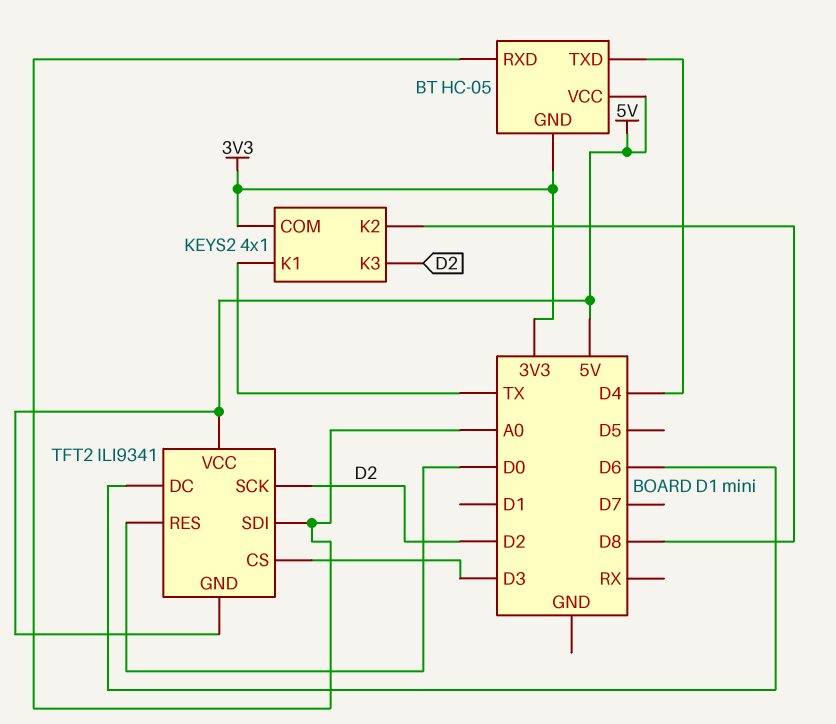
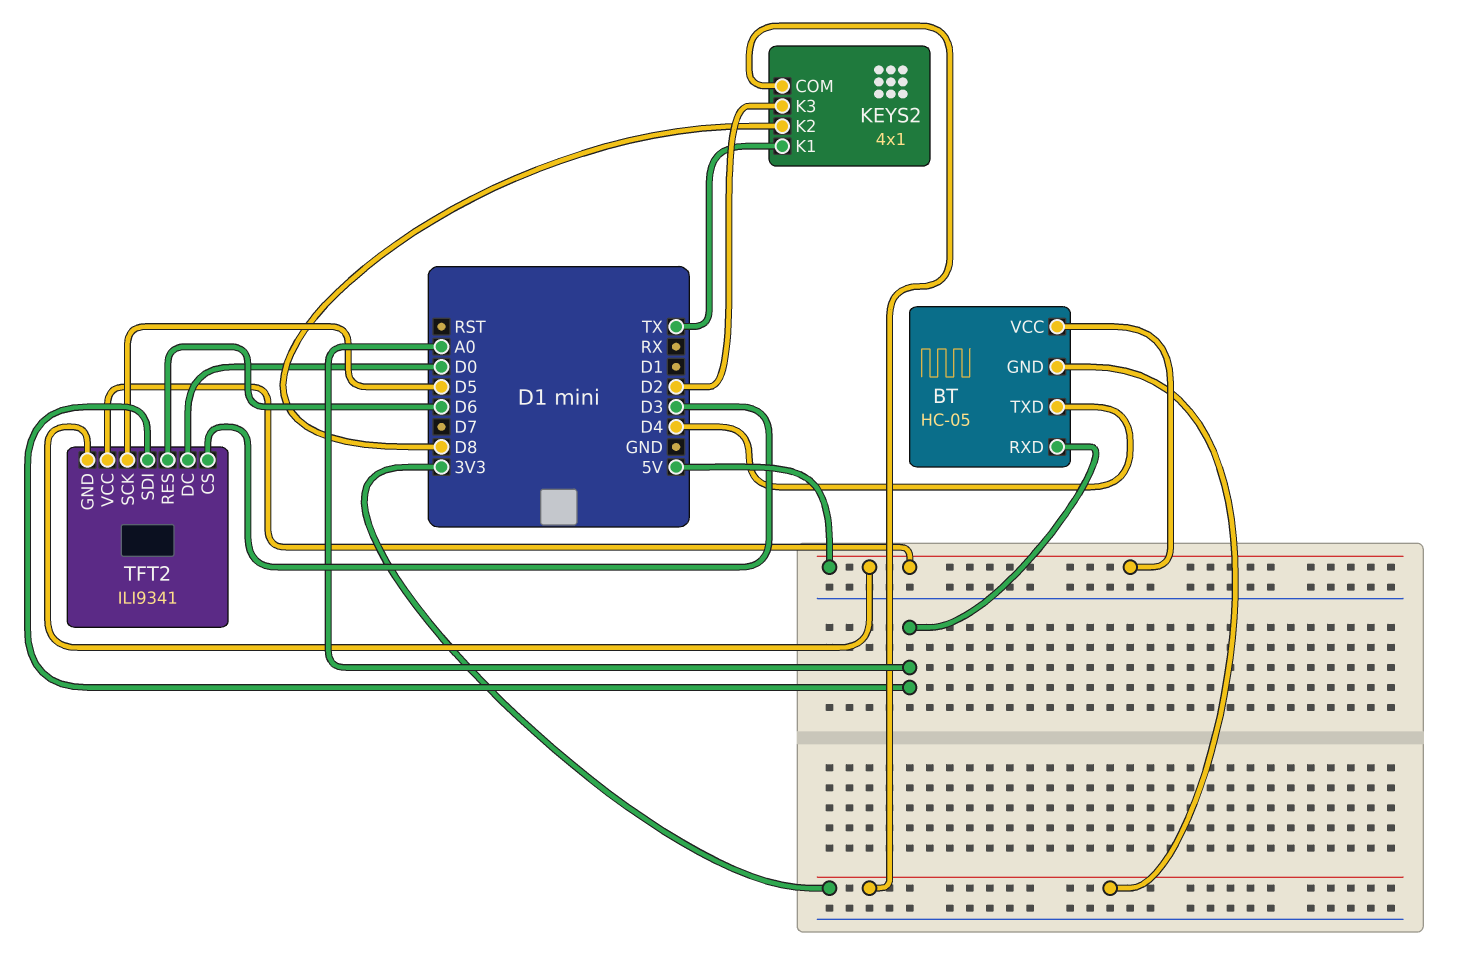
TFT2 pin DC: D6 -> D0
TFT2 pin RES: D0 -> D6
TFT2 pin SCK: D2 -> D5

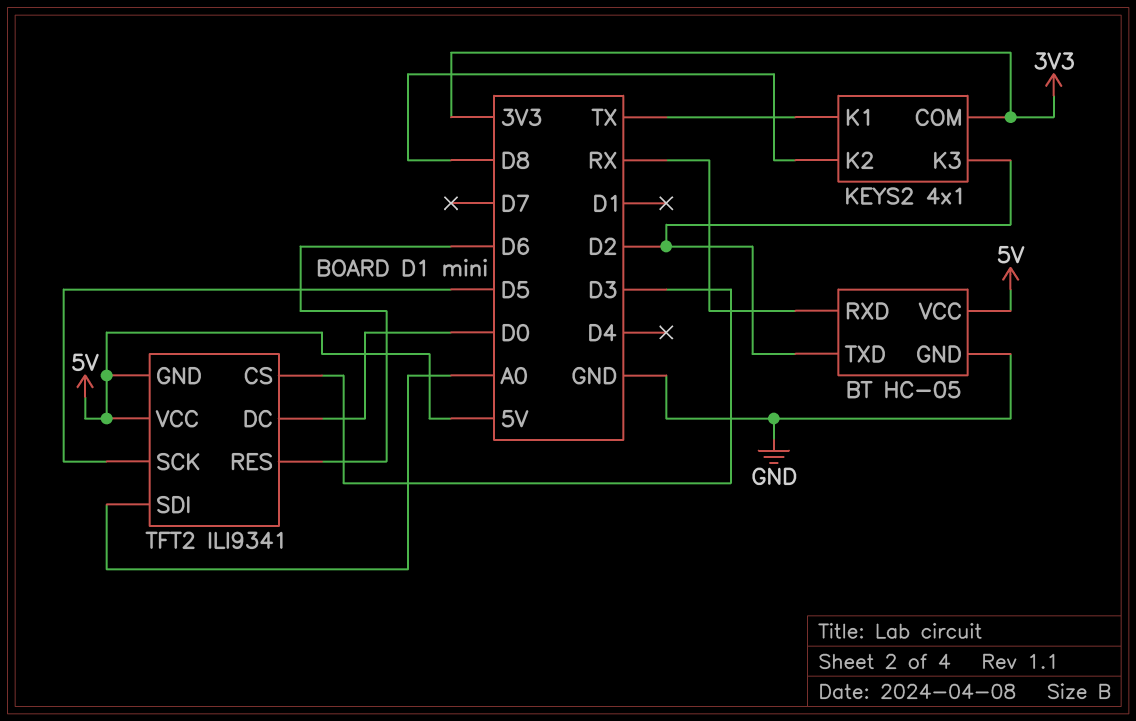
BT pin GND: 3V3 -> GND
BT pin RXD: A0 -> RX
BT pin TXD: D4 -> D2

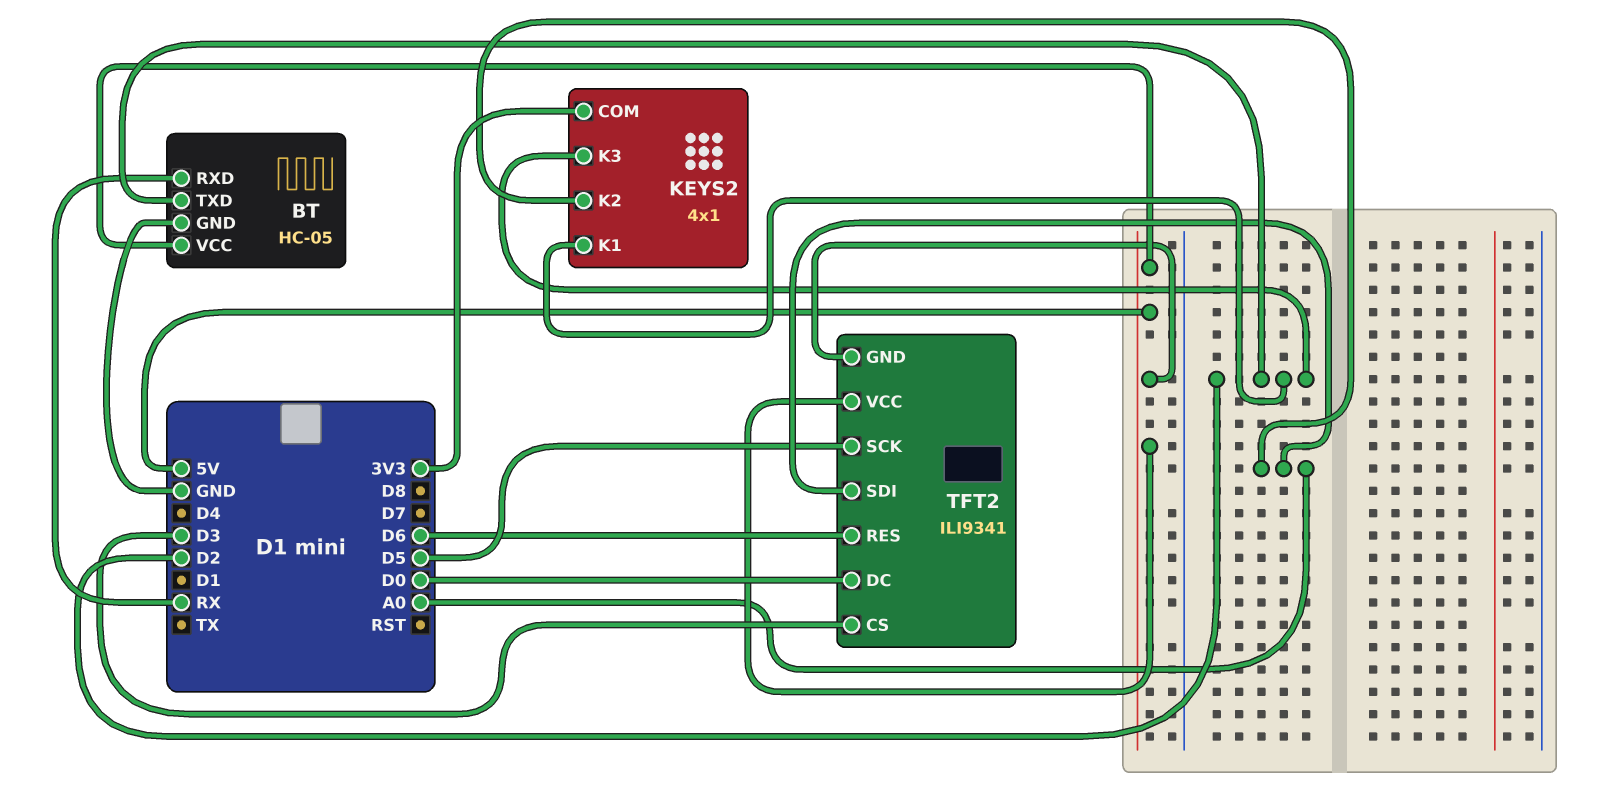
KEYS2 pin K1: TX -> D2
KEYS2 pin K2: D8 -> A0

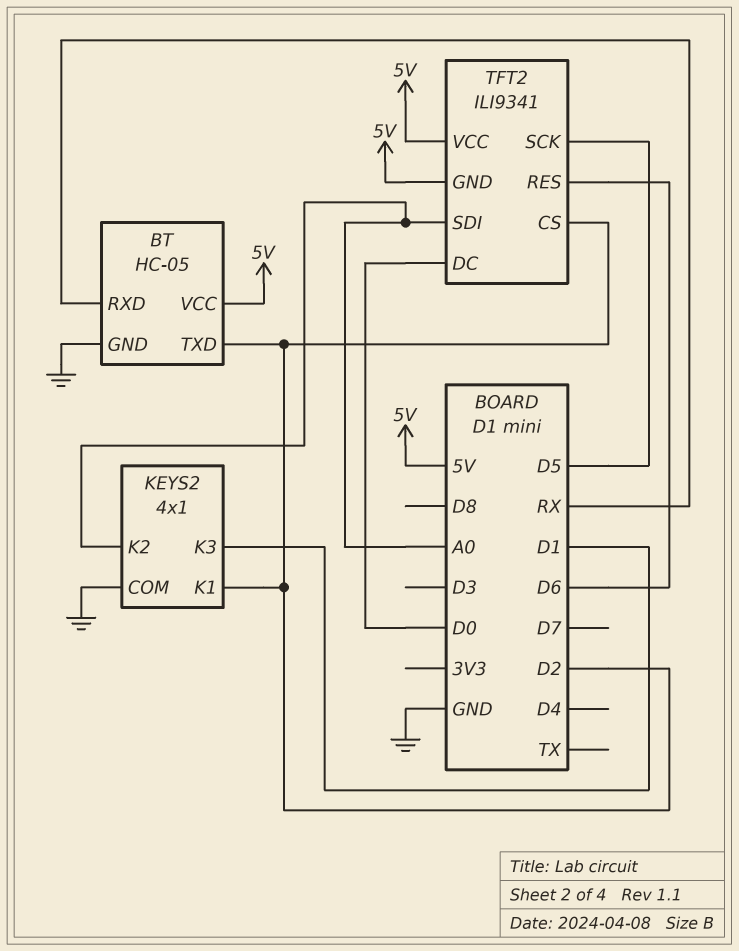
KEYS2 pin COM: 3V3 -> GND
KEYS2 pin K3: D2 -> D1
TFT2 pin CS: D3 -> D2

